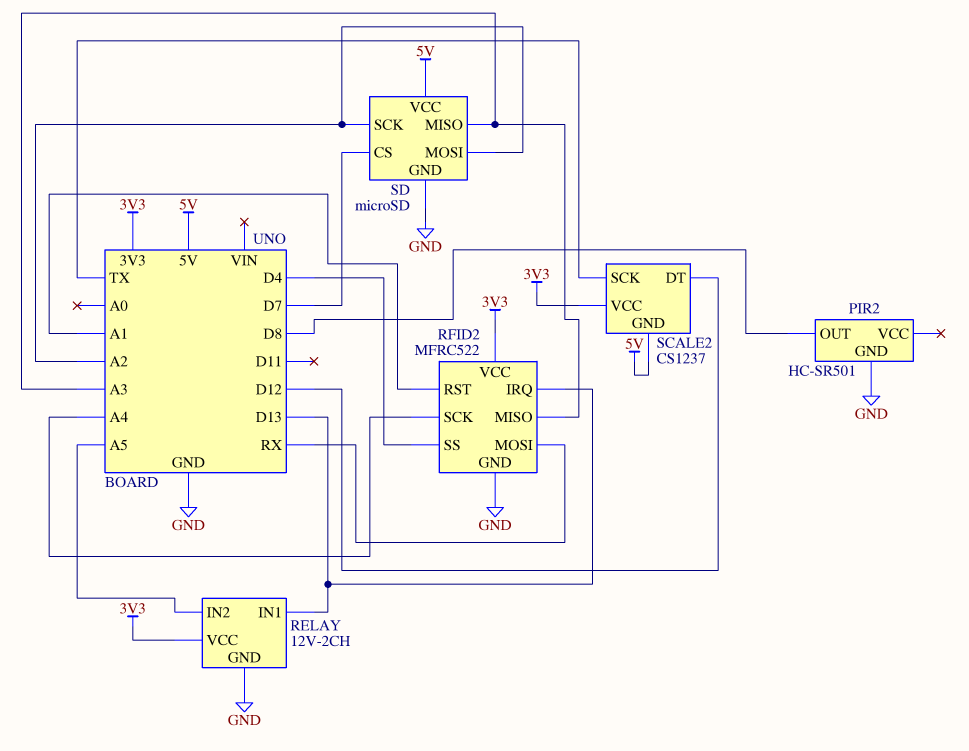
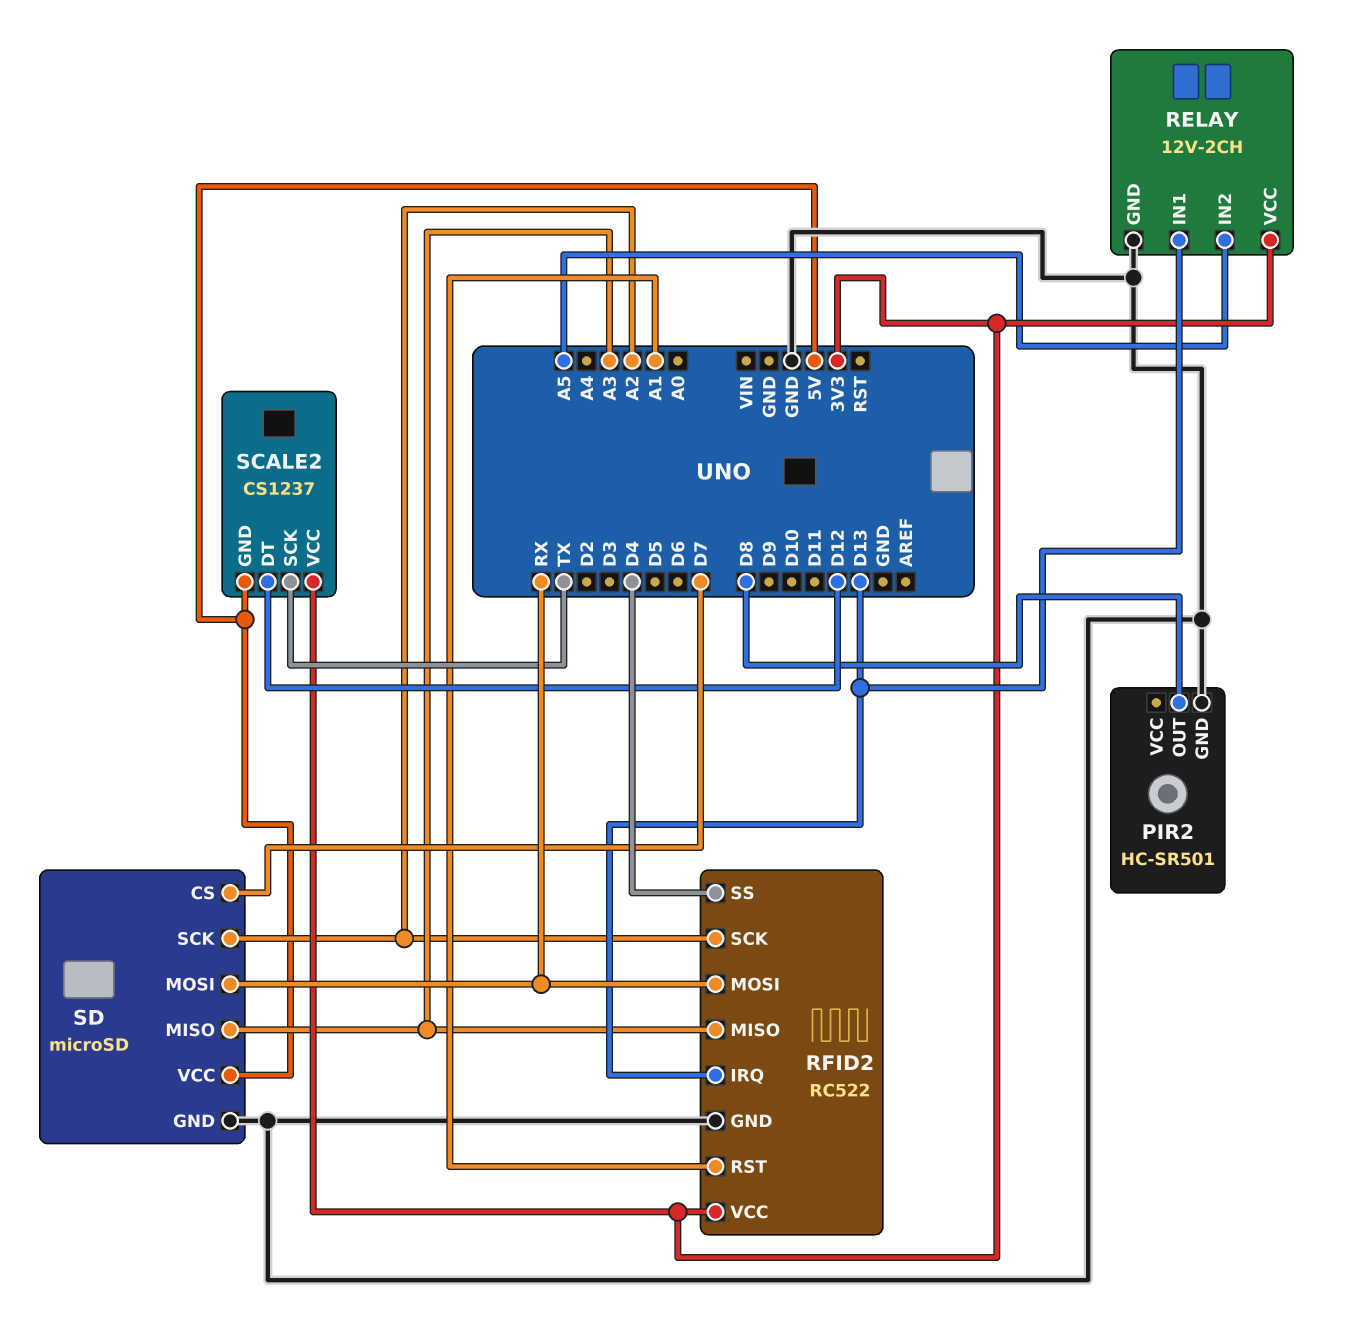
RFID2: MFRC522 -> RC522
RFID2 pin SCK: A4 -> A2
SD pin MOSI: A2 -> RX

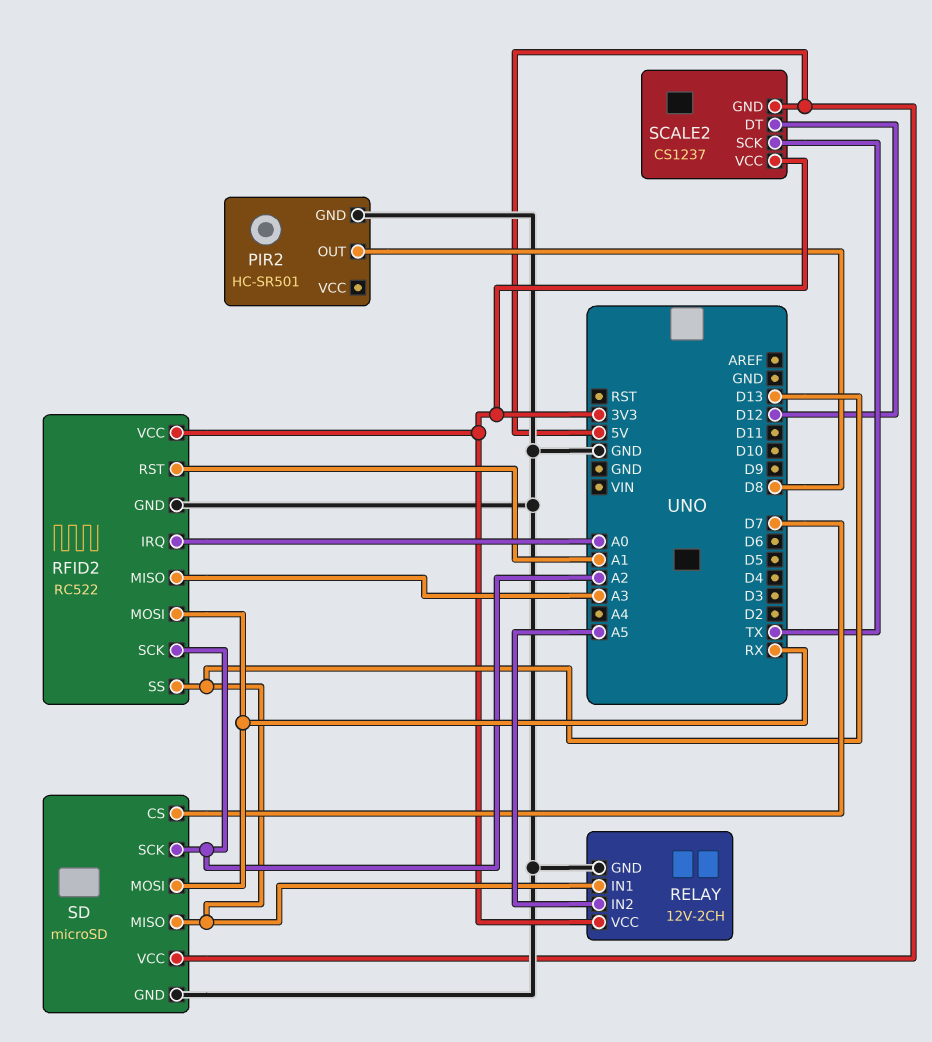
RFID2 pin IRQ: D13 -> A0
RFID2 pin SS: D4 -> D13
SD pin MISO: A3 -> D13

